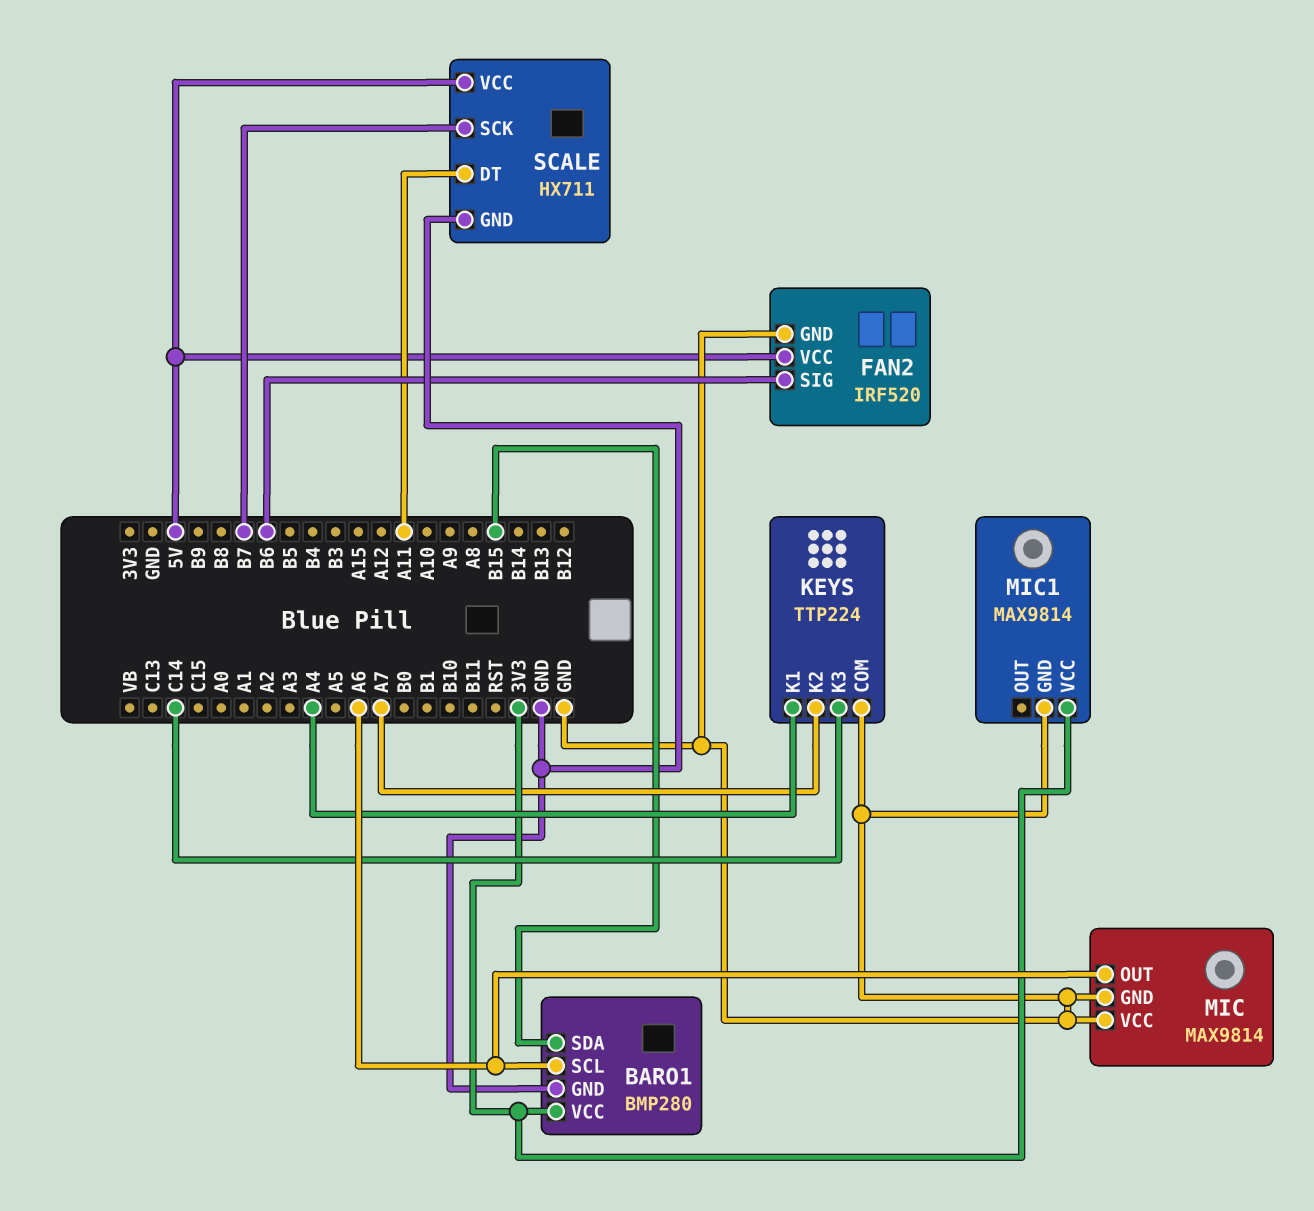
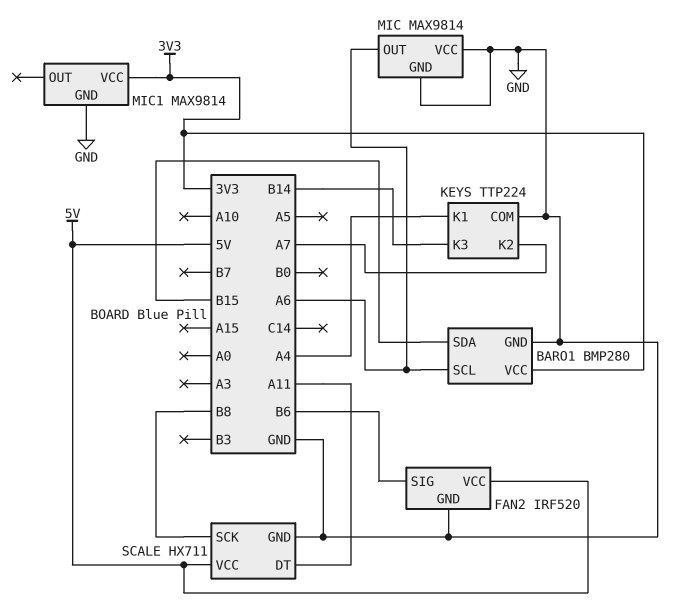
KEYS pin K3: C14 -> B14
SCALE pin SCK: B7 -> B8

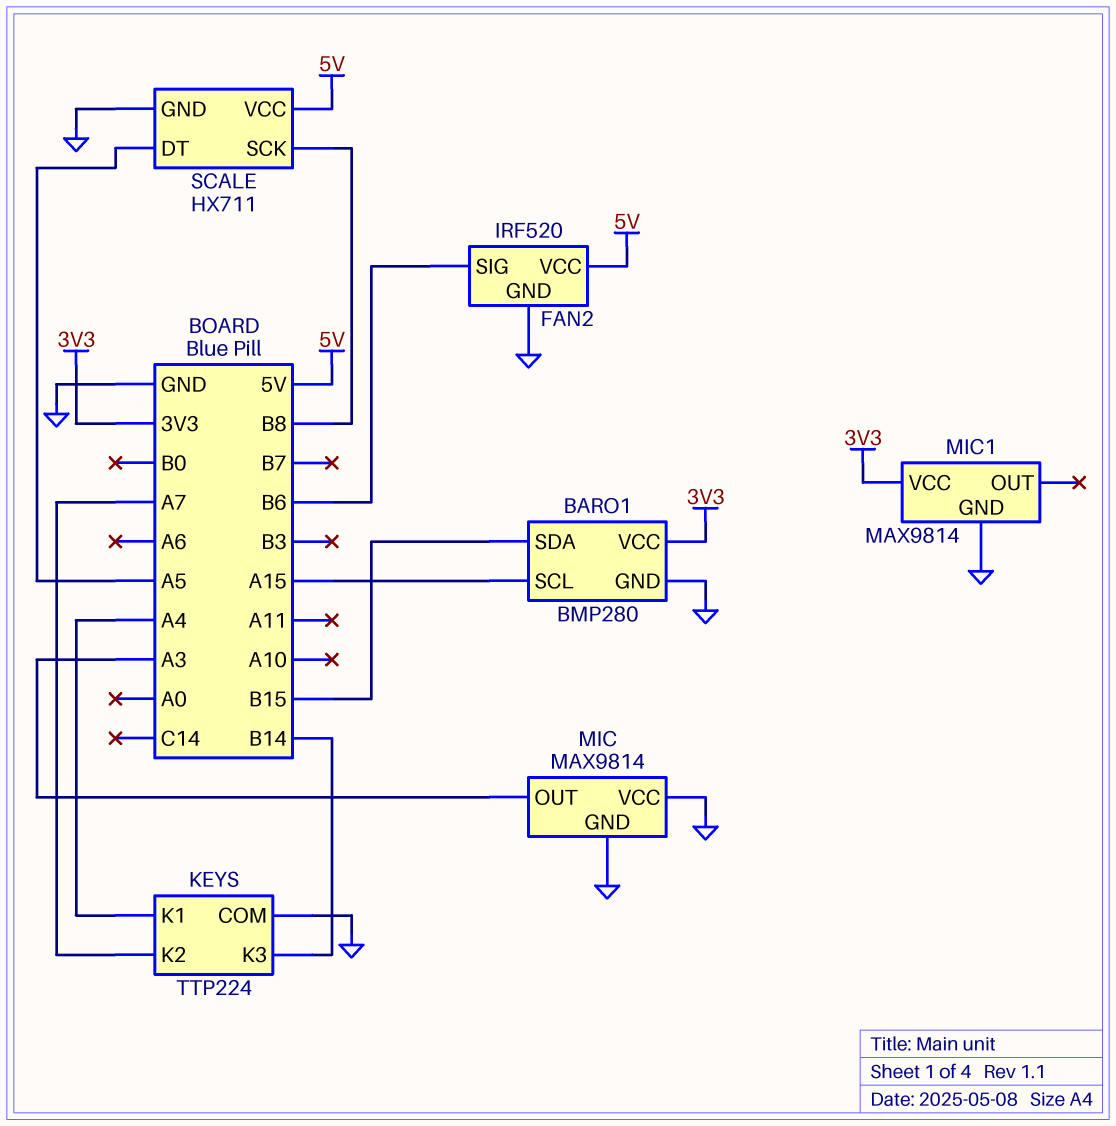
BARO1 pin SCL: A6 -> A15
MIC pin OUT: A6 -> A3
SCALE pin DT: A11 -> A5

